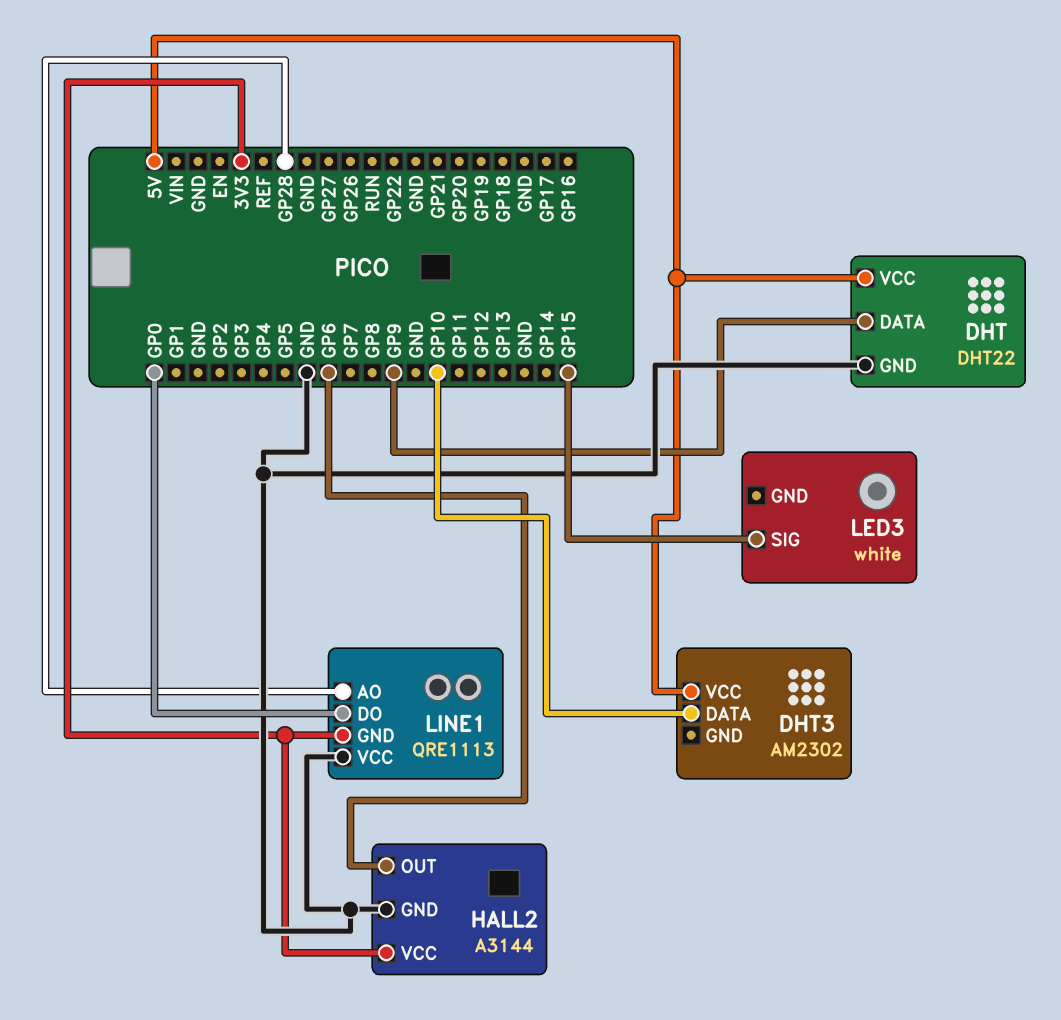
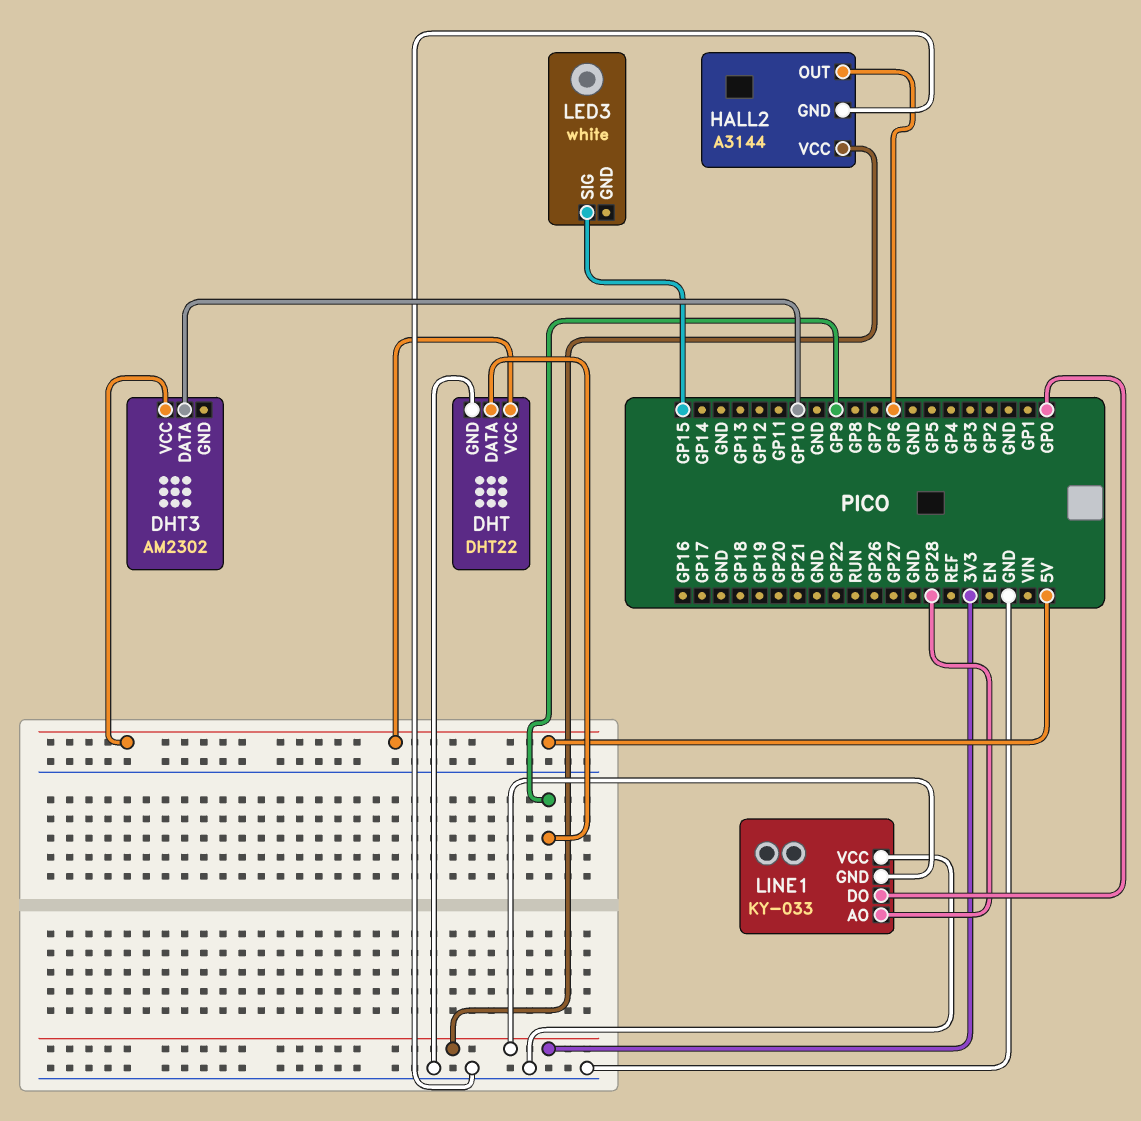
LINE1: QRE1113 -> KY-033

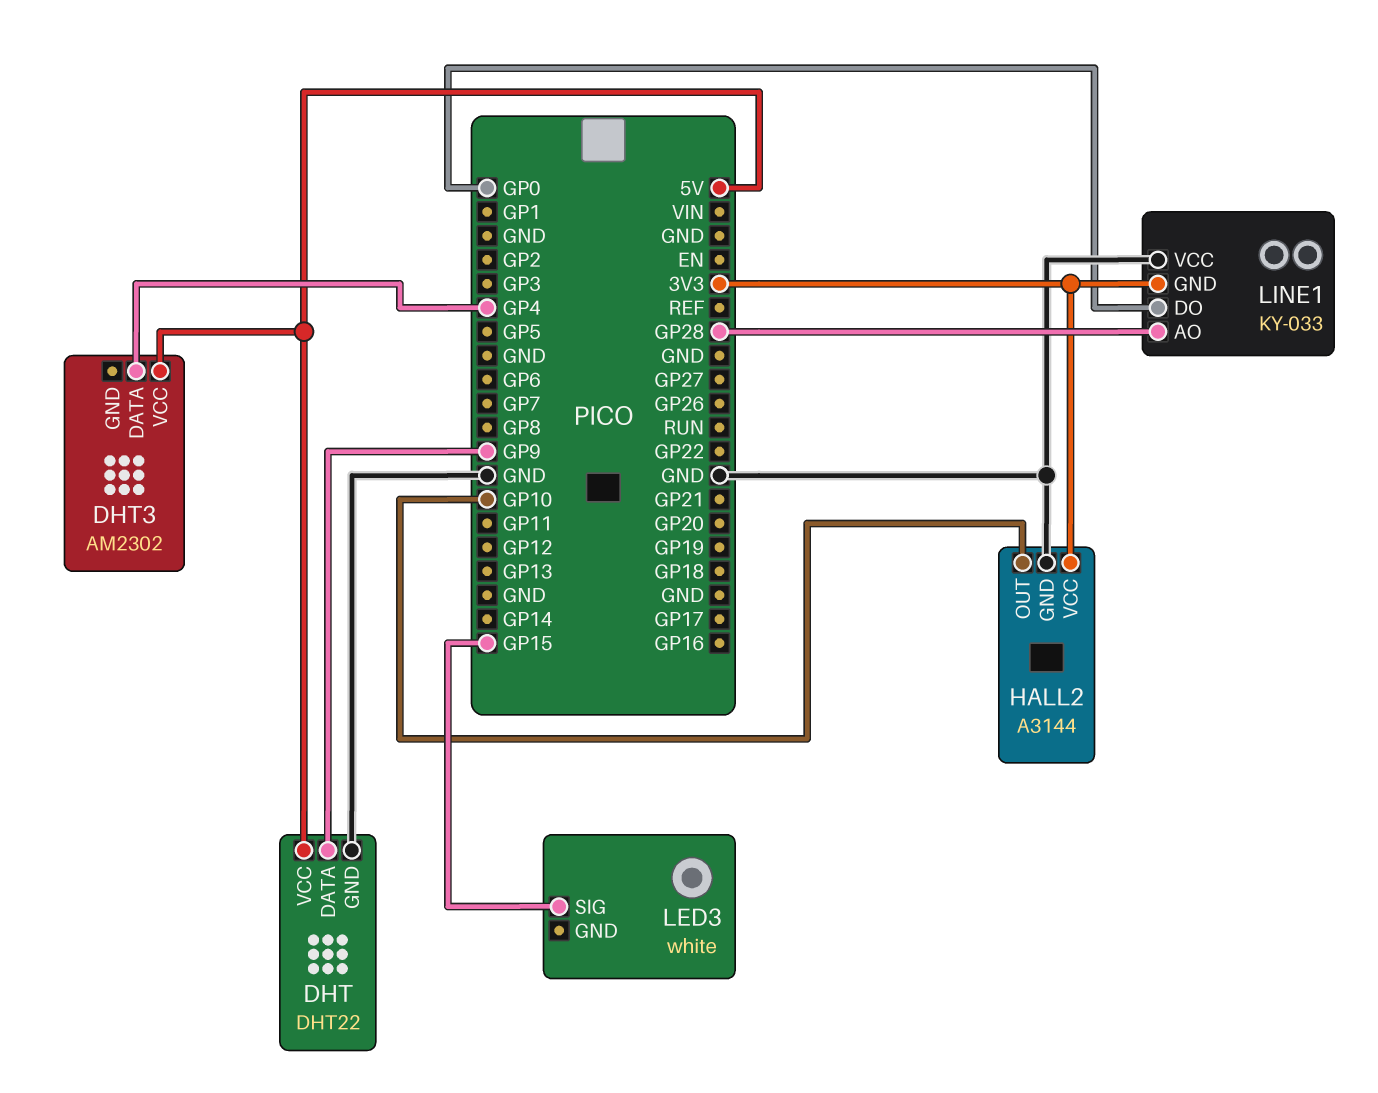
DHT3 pin DATA: GP10 -> GP4
HALL2 pin OUT: GP6 -> GP10

